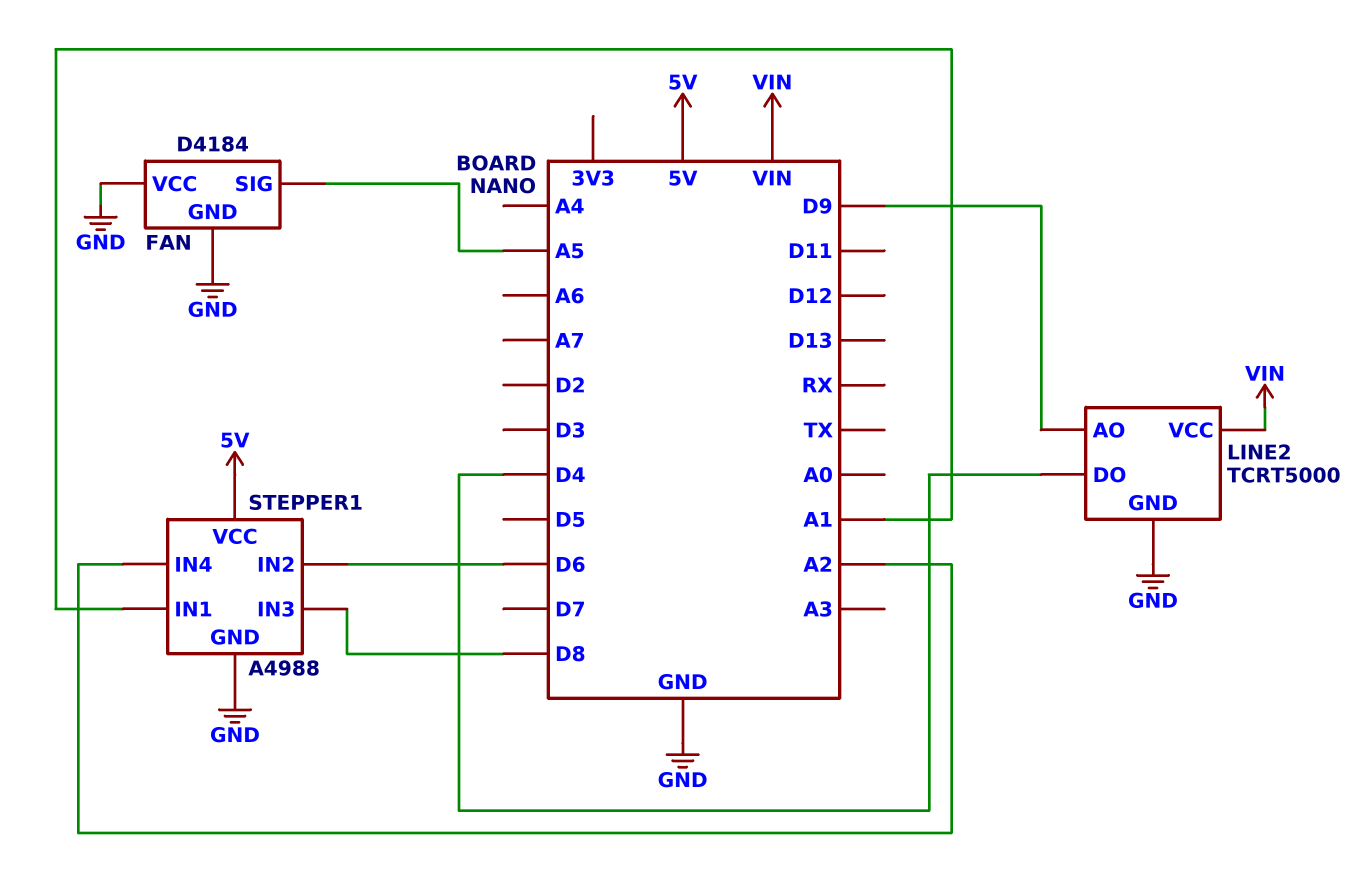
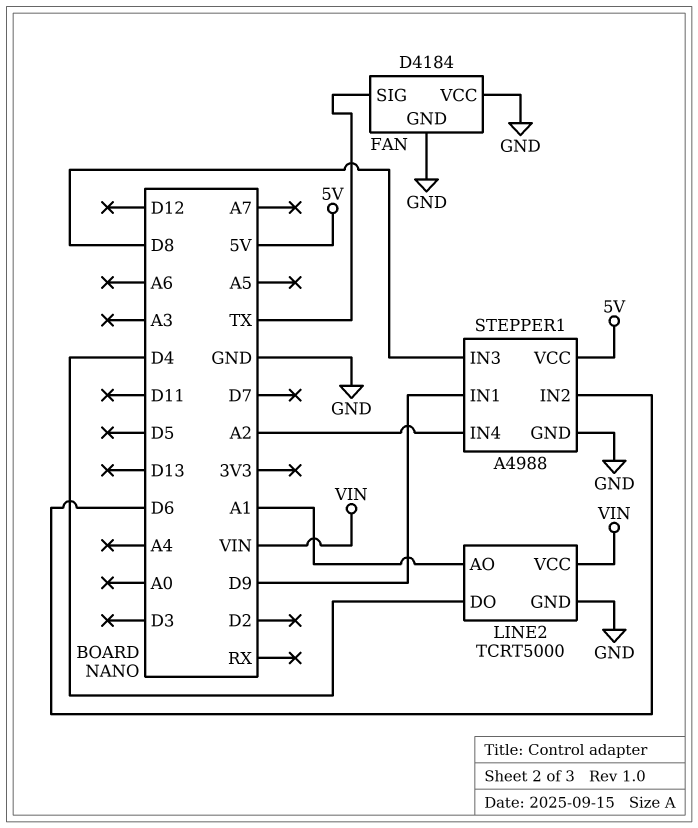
FAN pin SIG: A5 -> TX
LINE2 pin AO: D9 -> A1
STEPPER1 pin IN1: A1 -> D9

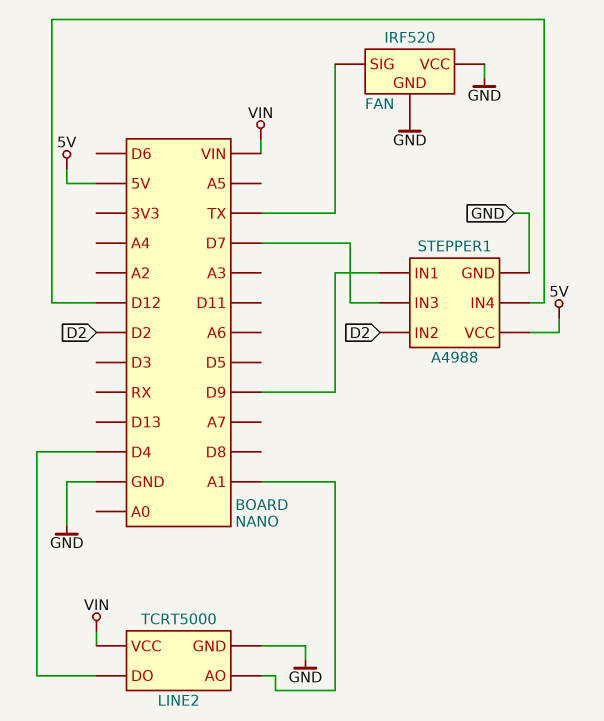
FAN: D4184 -> IRF520
STEPPER1 pin IN2: D6 -> D2
STEPPER1 pin IN3: D8 -> D7
STEPPER1 pin IN4: A2 -> D12

